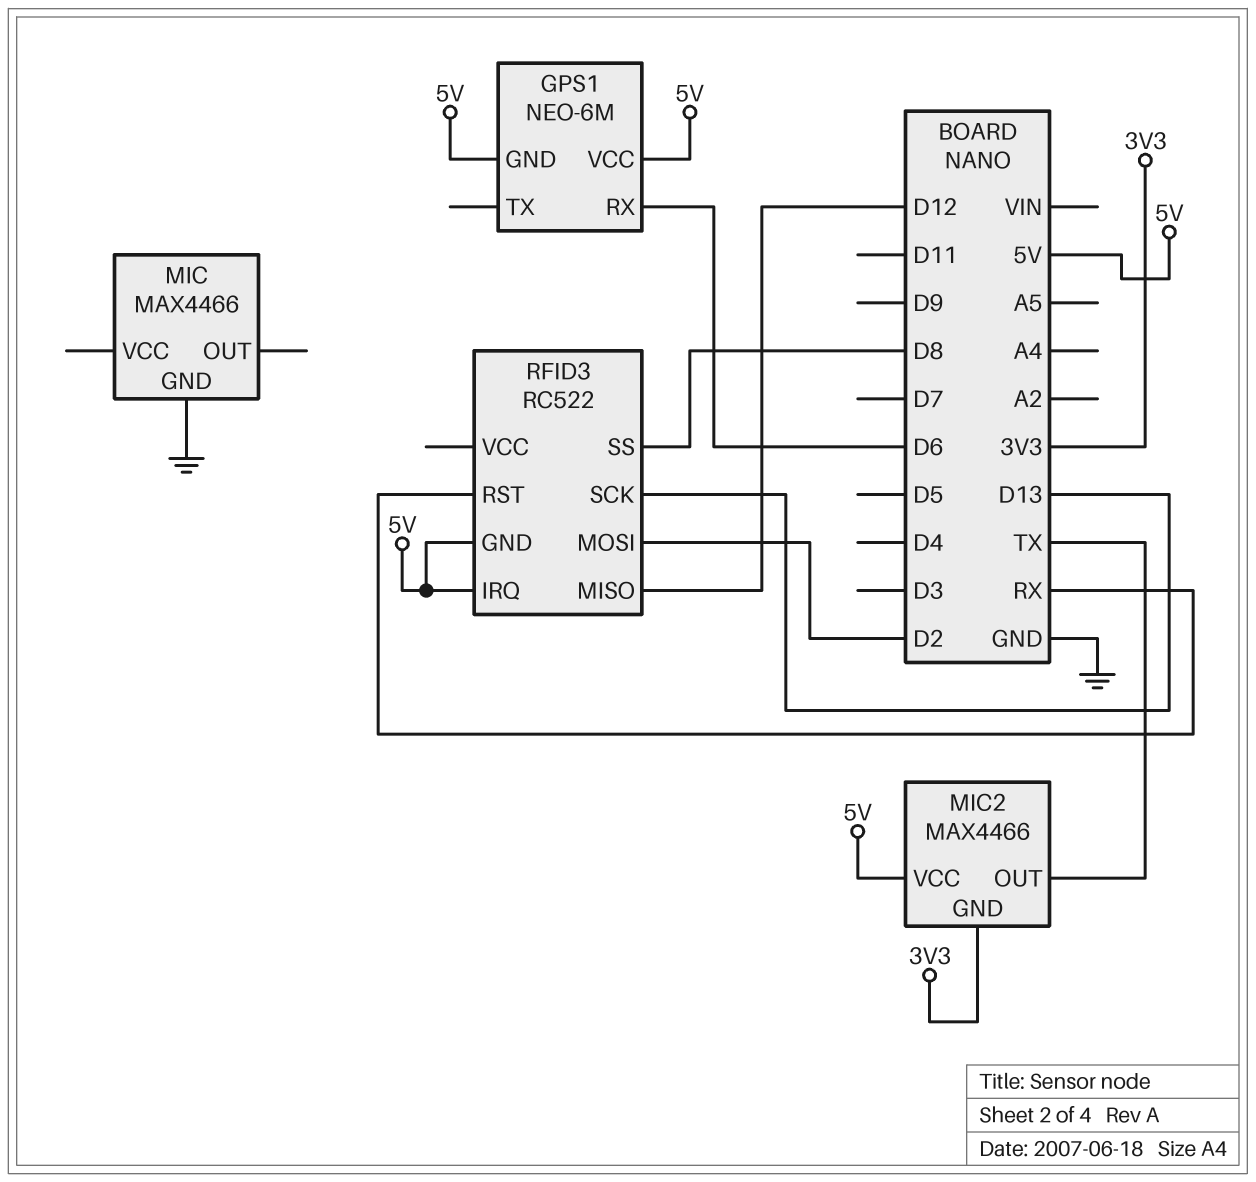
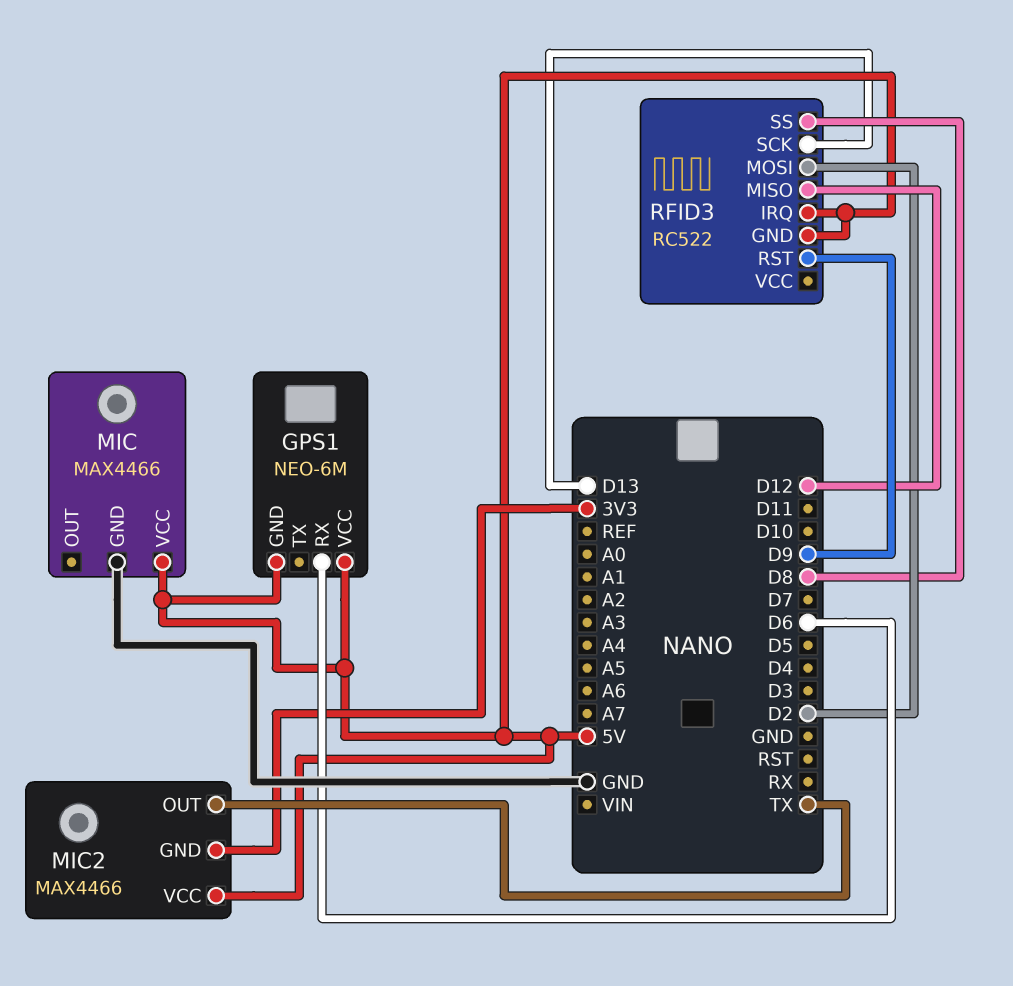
MIC pin VCC: none -> 5V
RFID3 pin RST: RX -> D9

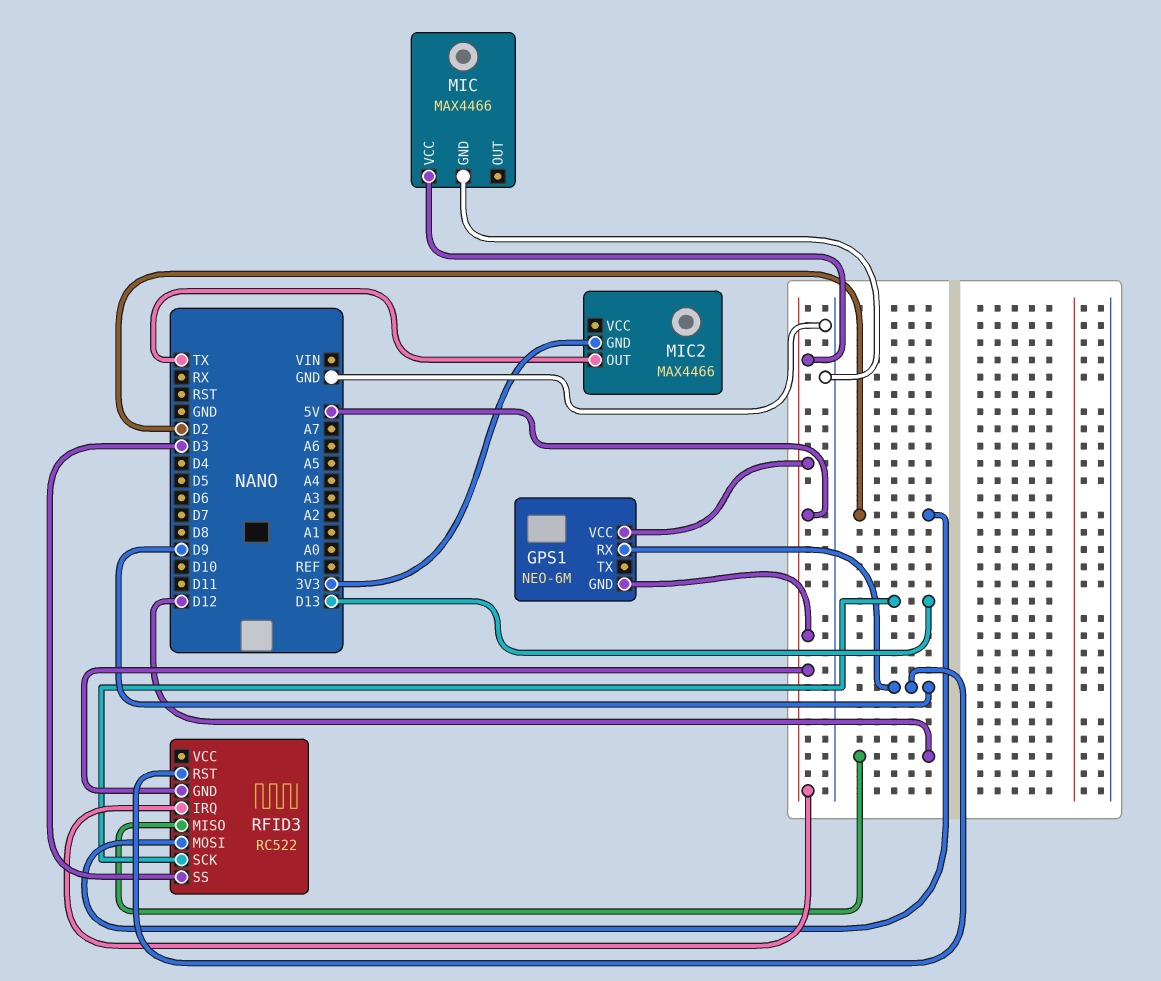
GPS1 pin RX: D6 -> D9
MIC2 pin VCC: 5V -> none
RFID3 pin SS: D8 -> D3

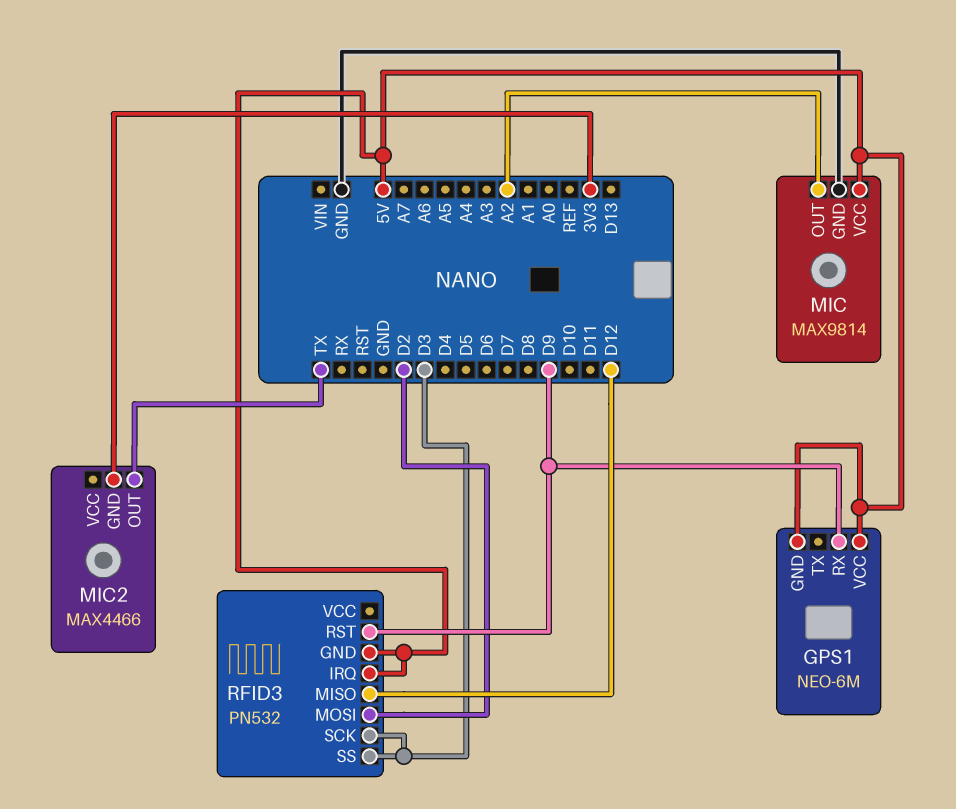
MIC: MAX4466 -> MAX9814
MIC pin OUT: none -> A2
RFID3: RC522 -> PN532
RFID3 pin SCK: D13 -> D3

